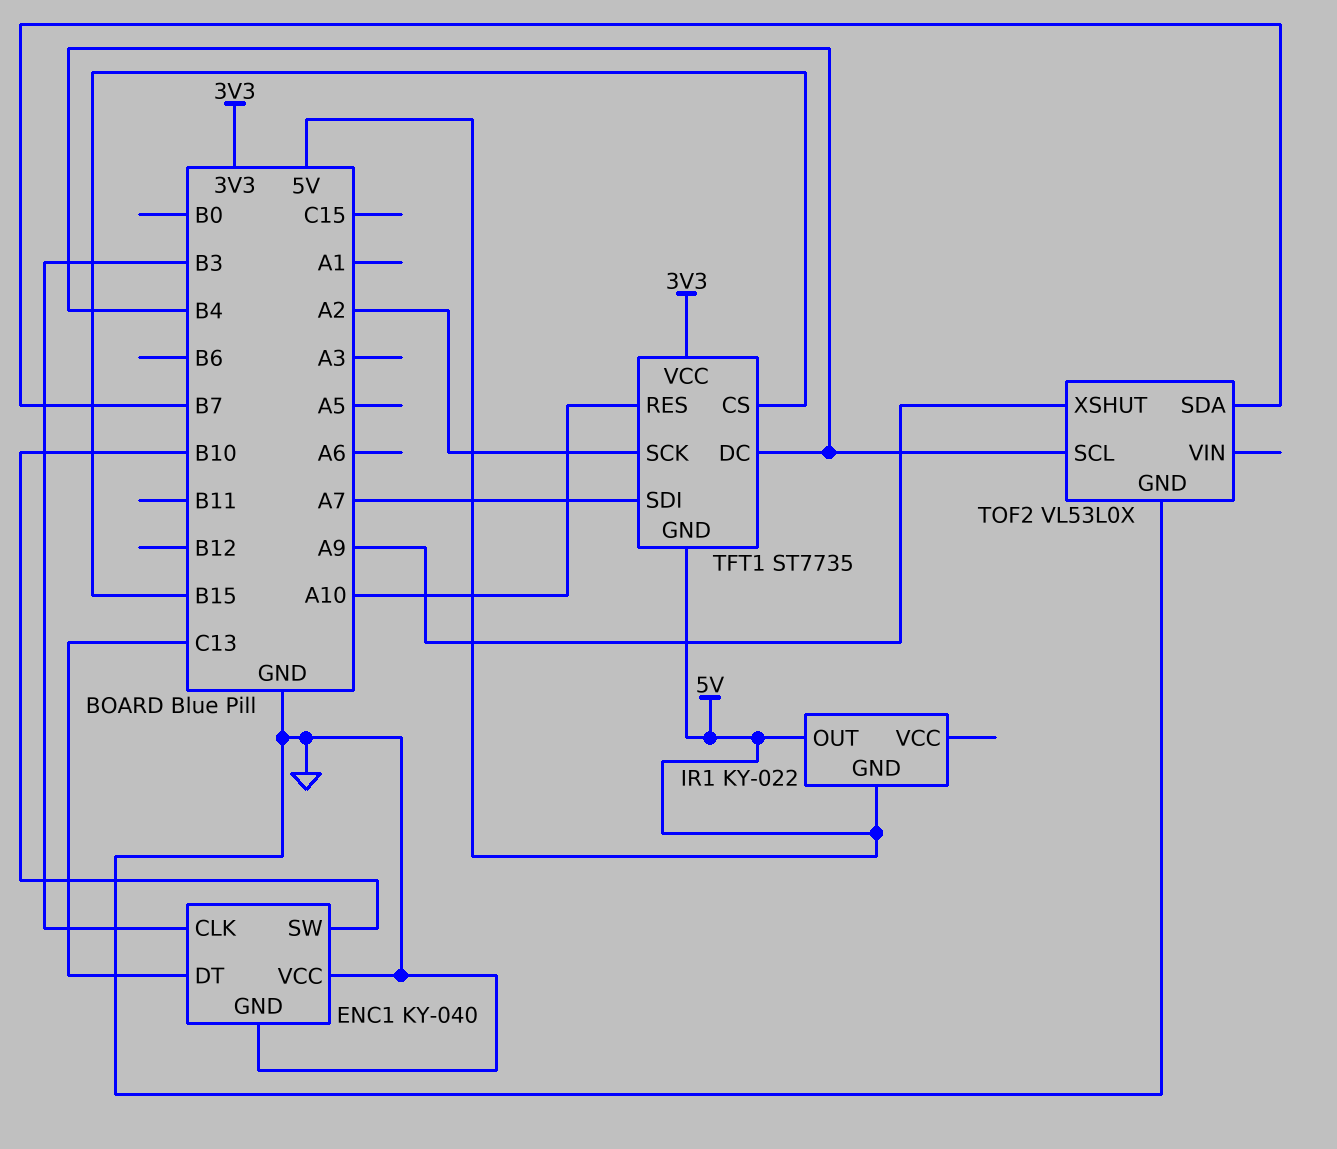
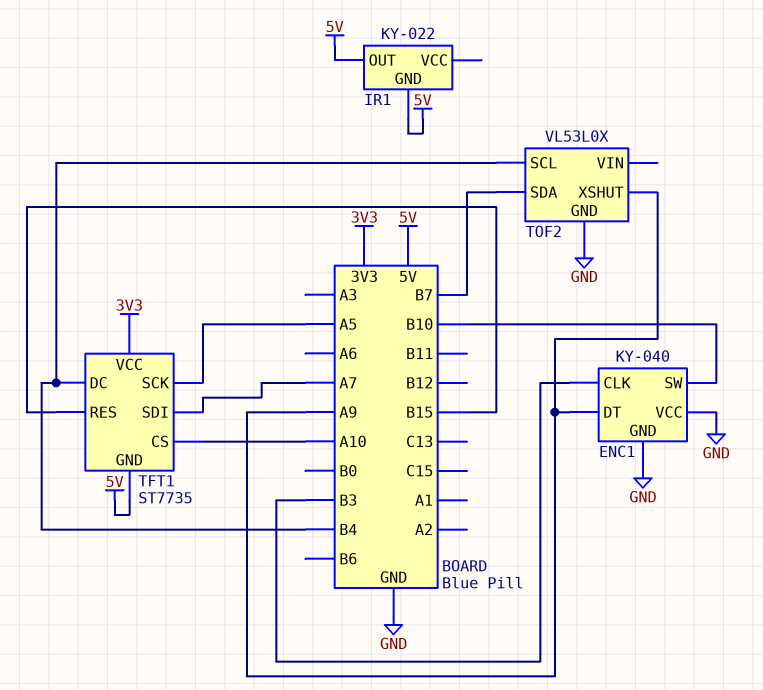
ENC1 pin DT: C13 -> A9
TFT1 pin CS: B15 -> A10
TFT1 pin RES: A10 -> B15
TFT1 pin SCK: A2 -> A5

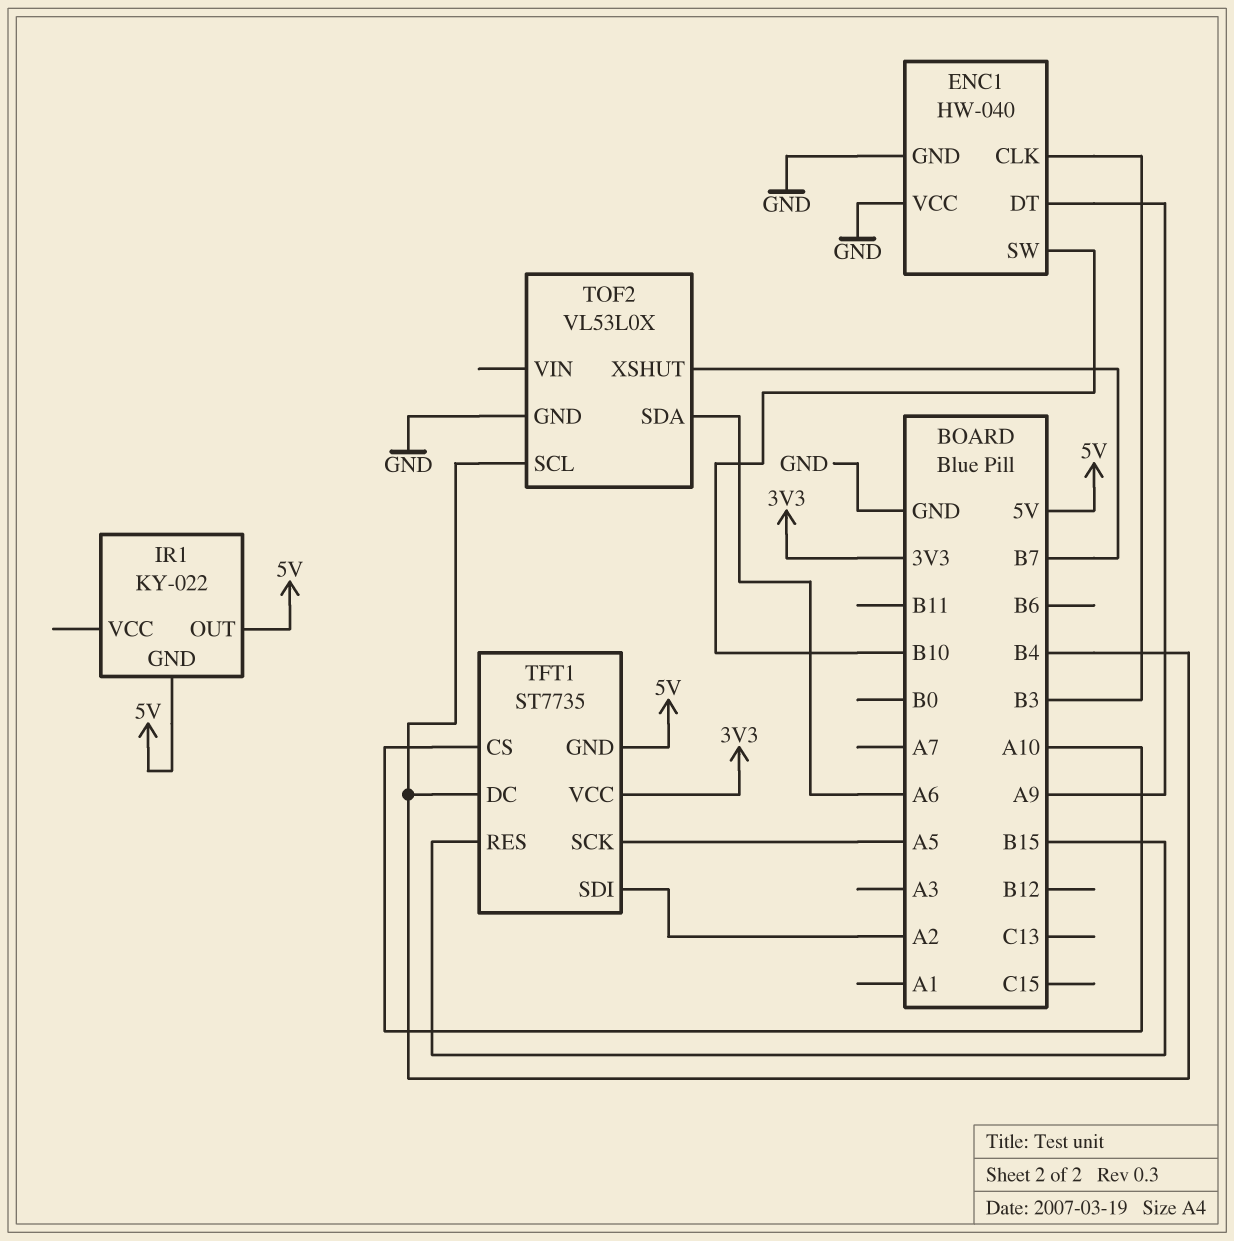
ENC1: KY-040 -> HW-040
TFT1 pin SDI: A7 -> A2
TOF2 pin SDA: B7 -> A6
TOF2 pin XSHUT: A9 -> B7

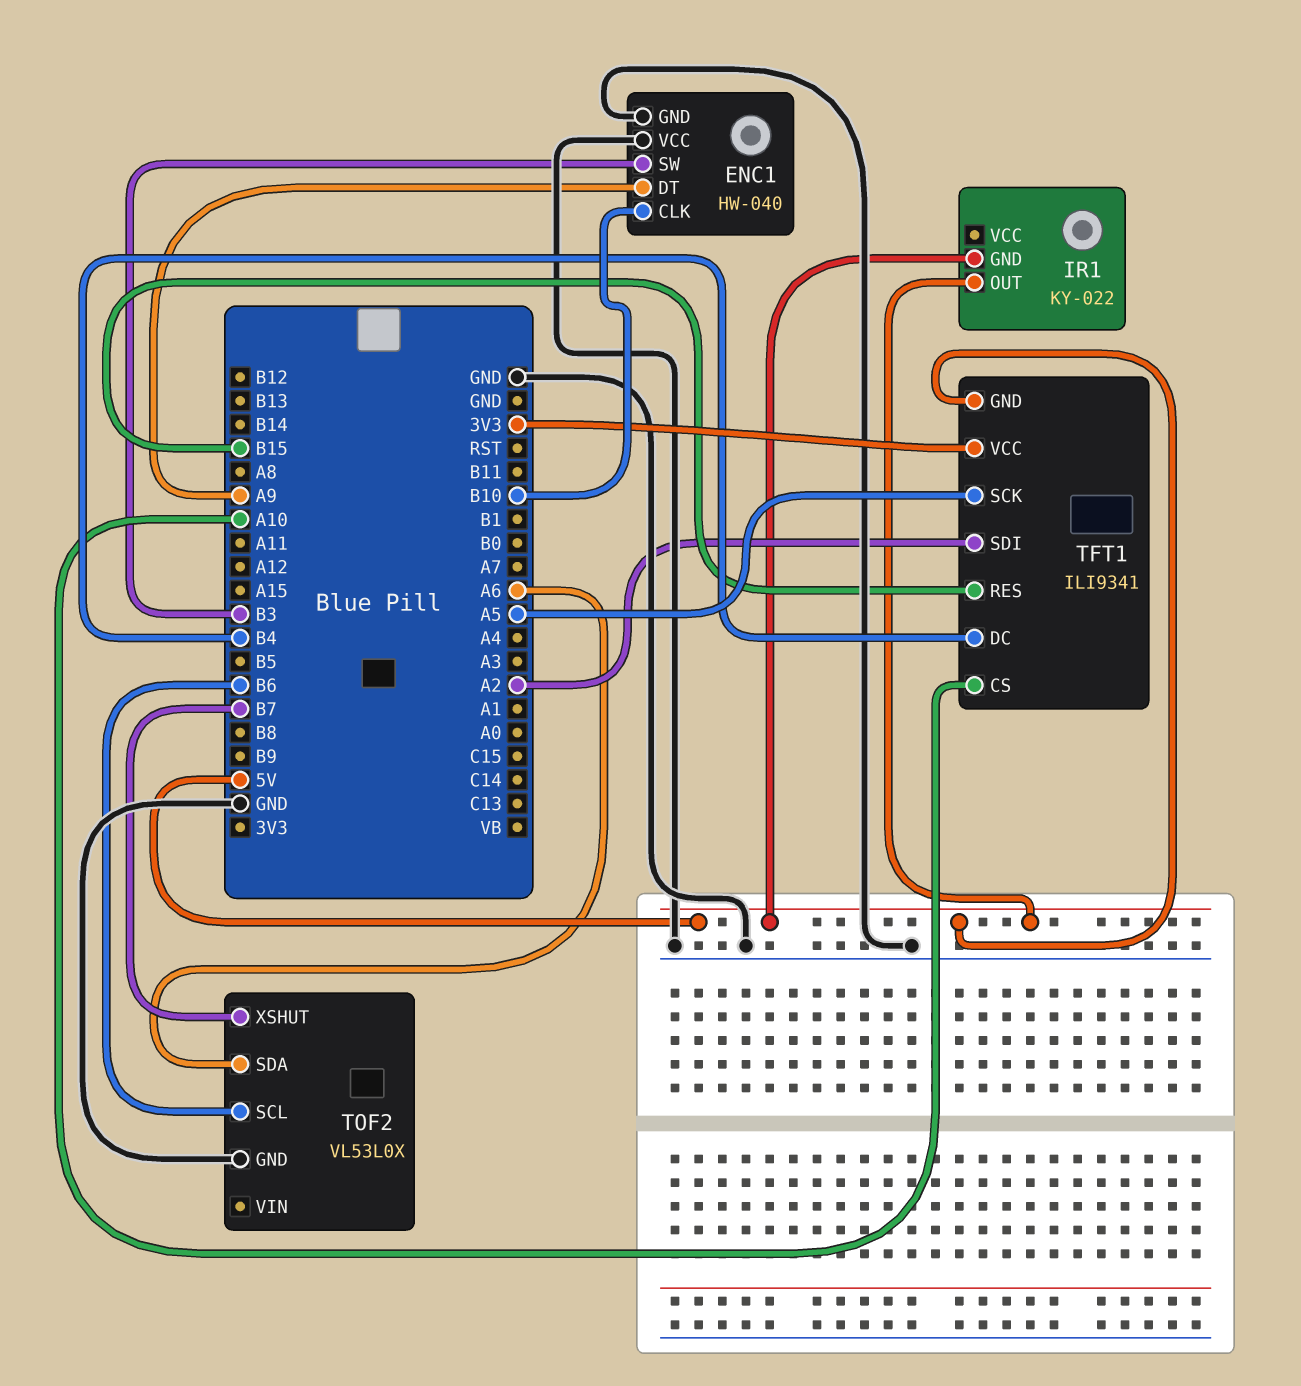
ENC1 pin CLK: B3 -> B10
ENC1 pin SW: B10 -> B3
TFT1: ST7735 -> ILI9341
TOF2 pin SCL: B4 -> B6

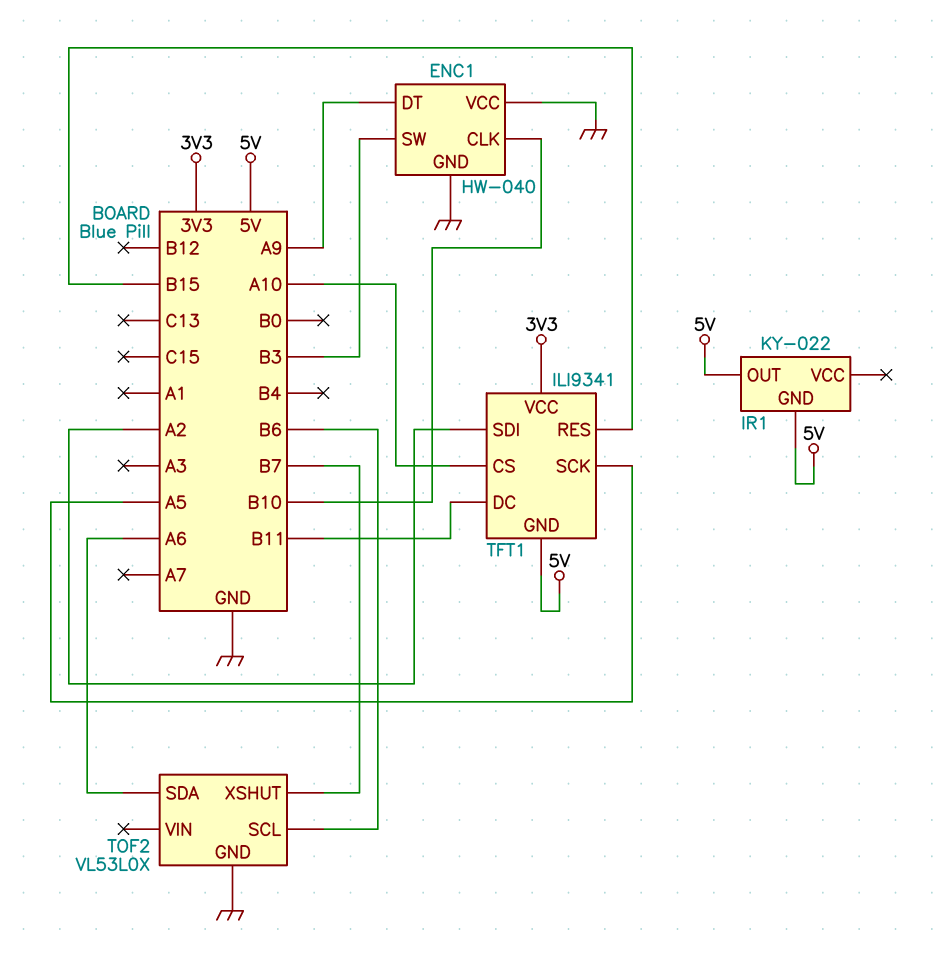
TFT1 pin DC: B4 -> B11

